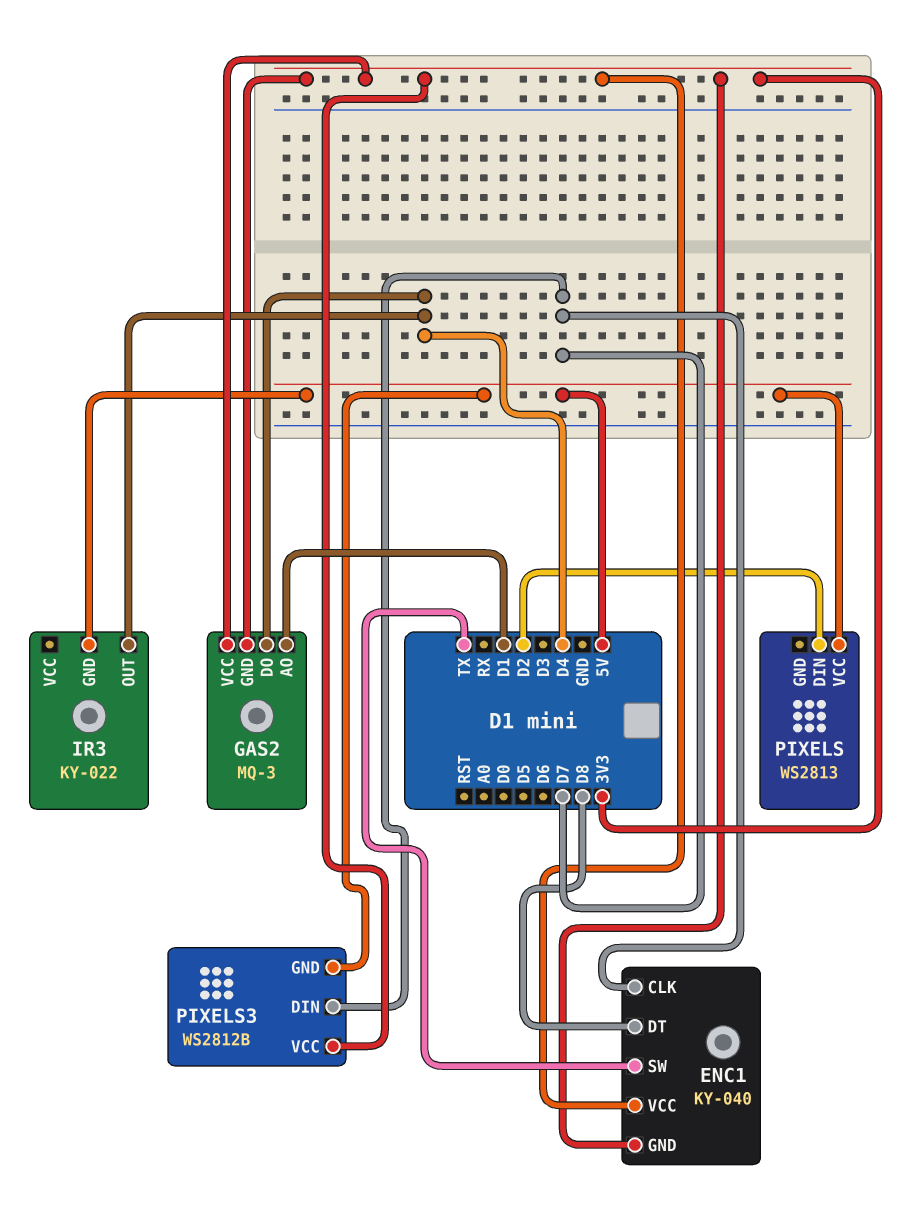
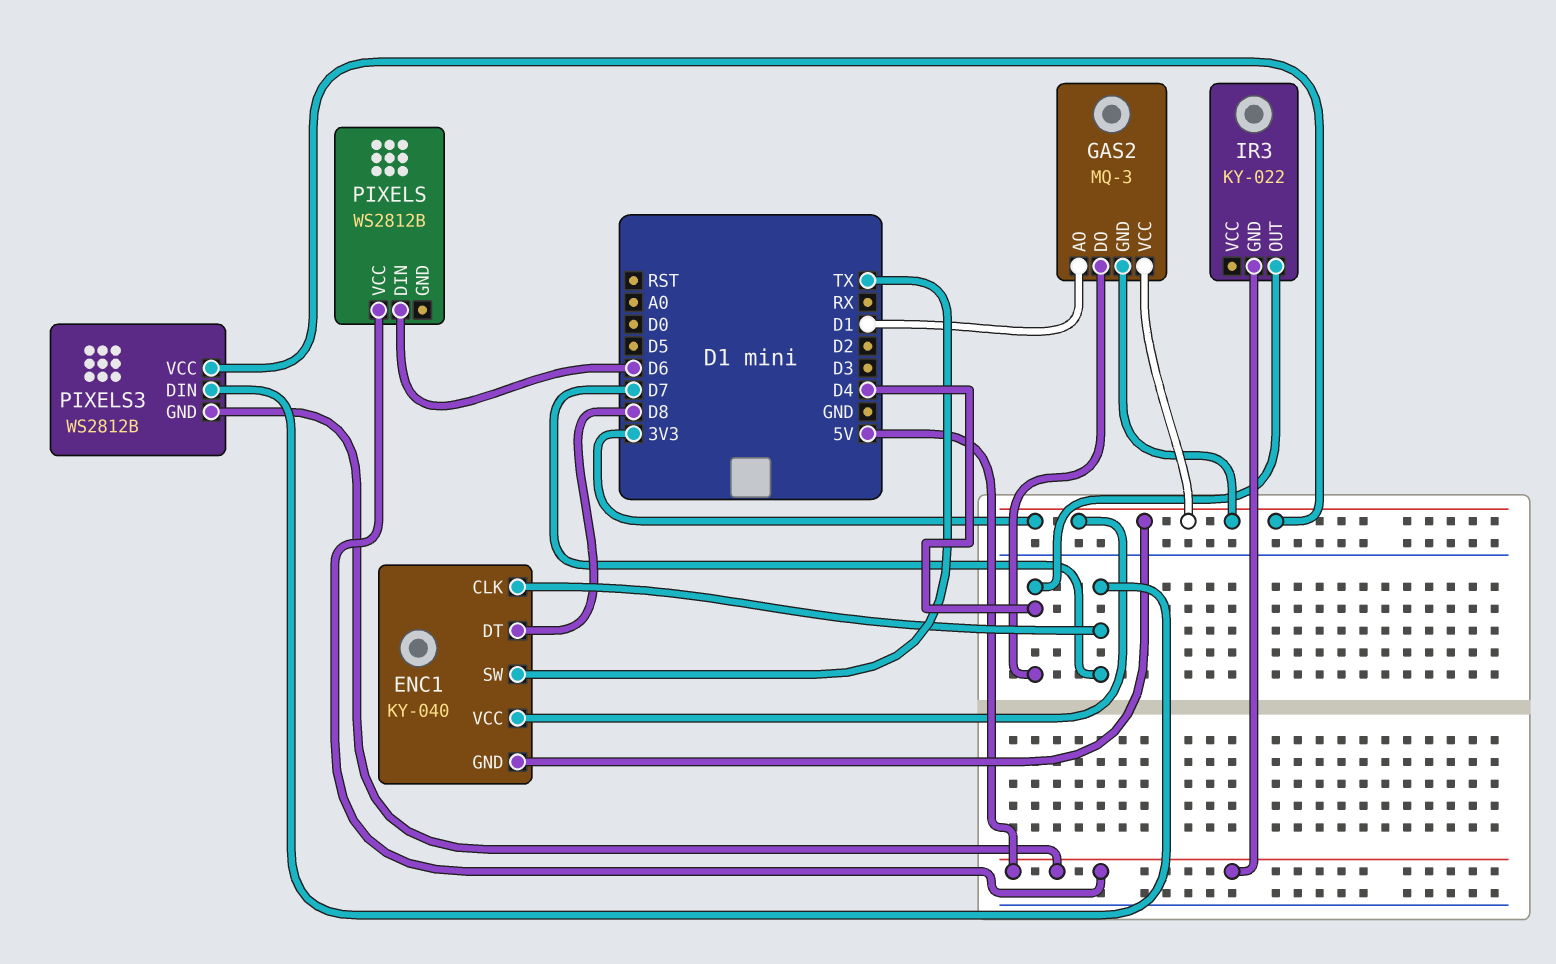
PIXELS: WS2813 -> WS2812B
PIXELS pin DIN: D2 -> D6

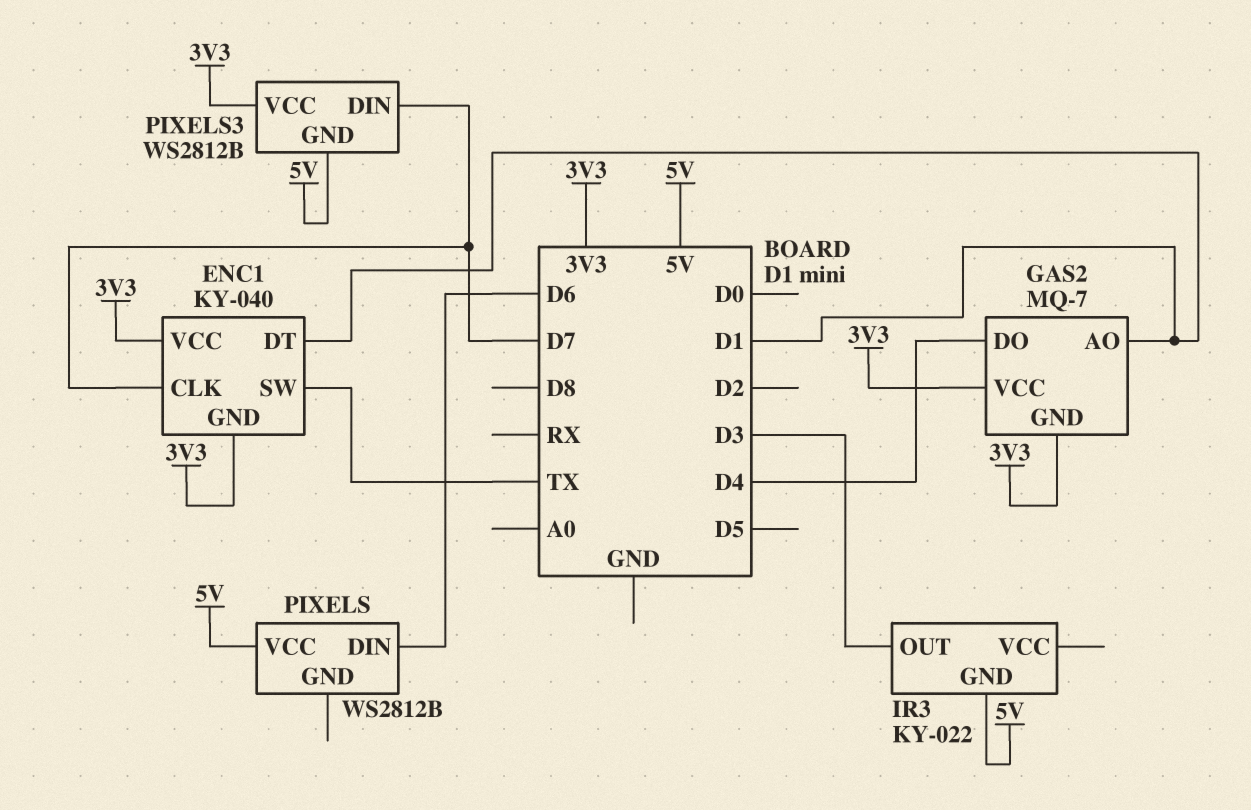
ENC1 pin DT: D8 -> D1
GAS2: MQ-3 -> MQ-7
IR3 pin OUT: D4 -> D3

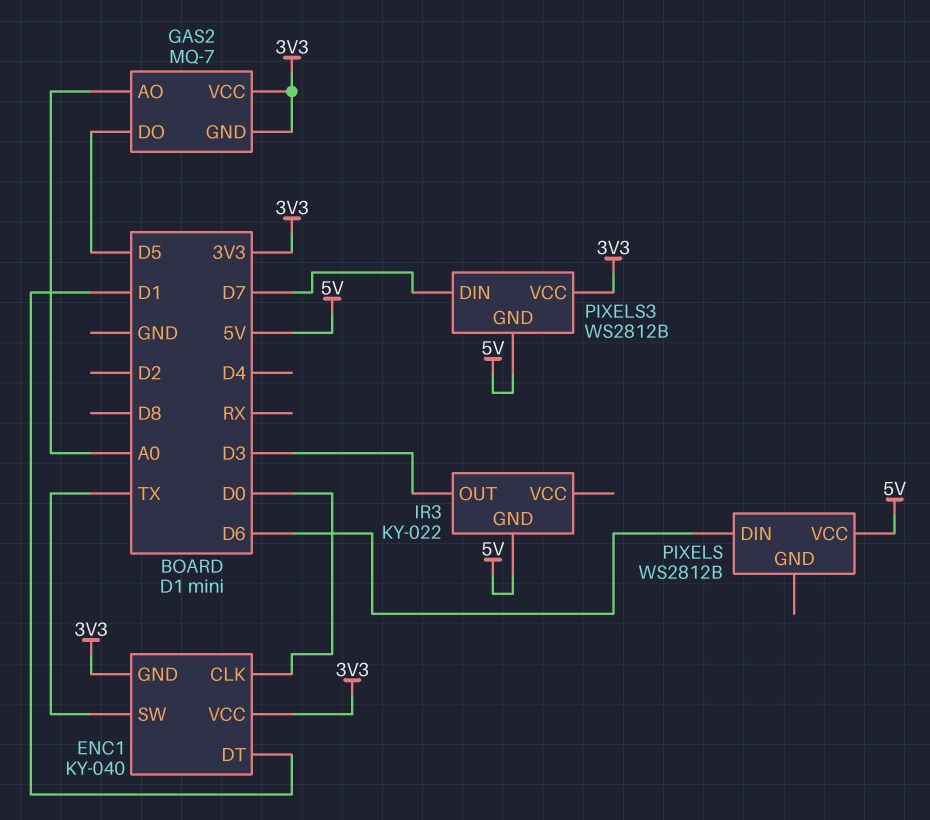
ENC1 pin CLK: D7 -> D0
GAS2 pin AO: D1 -> A0
GAS2 pin DO: D4 -> D5

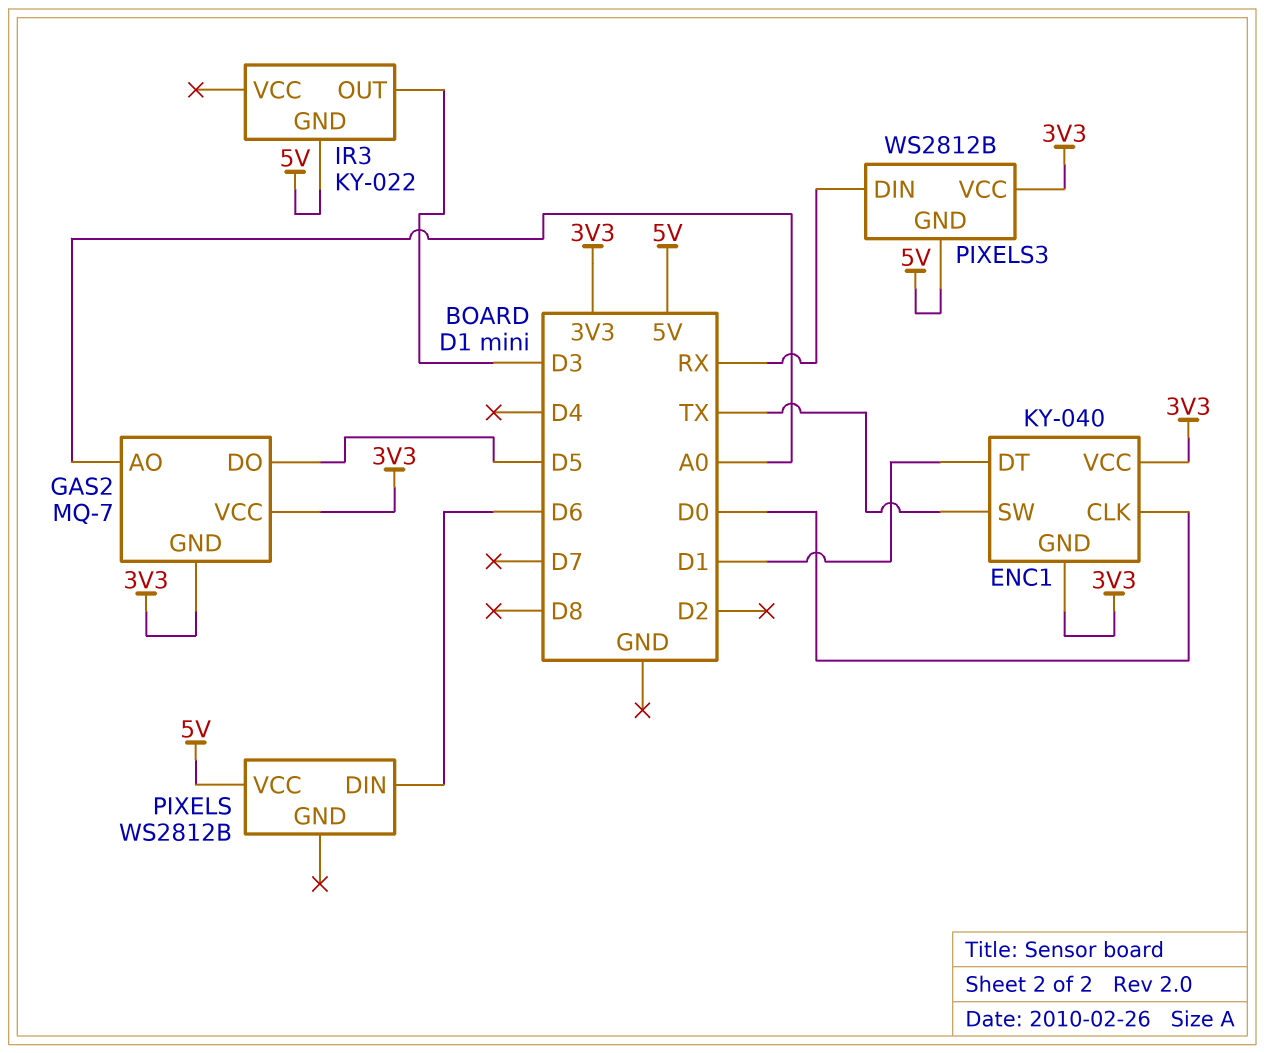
PIXELS3 pin DIN: D7 -> RX

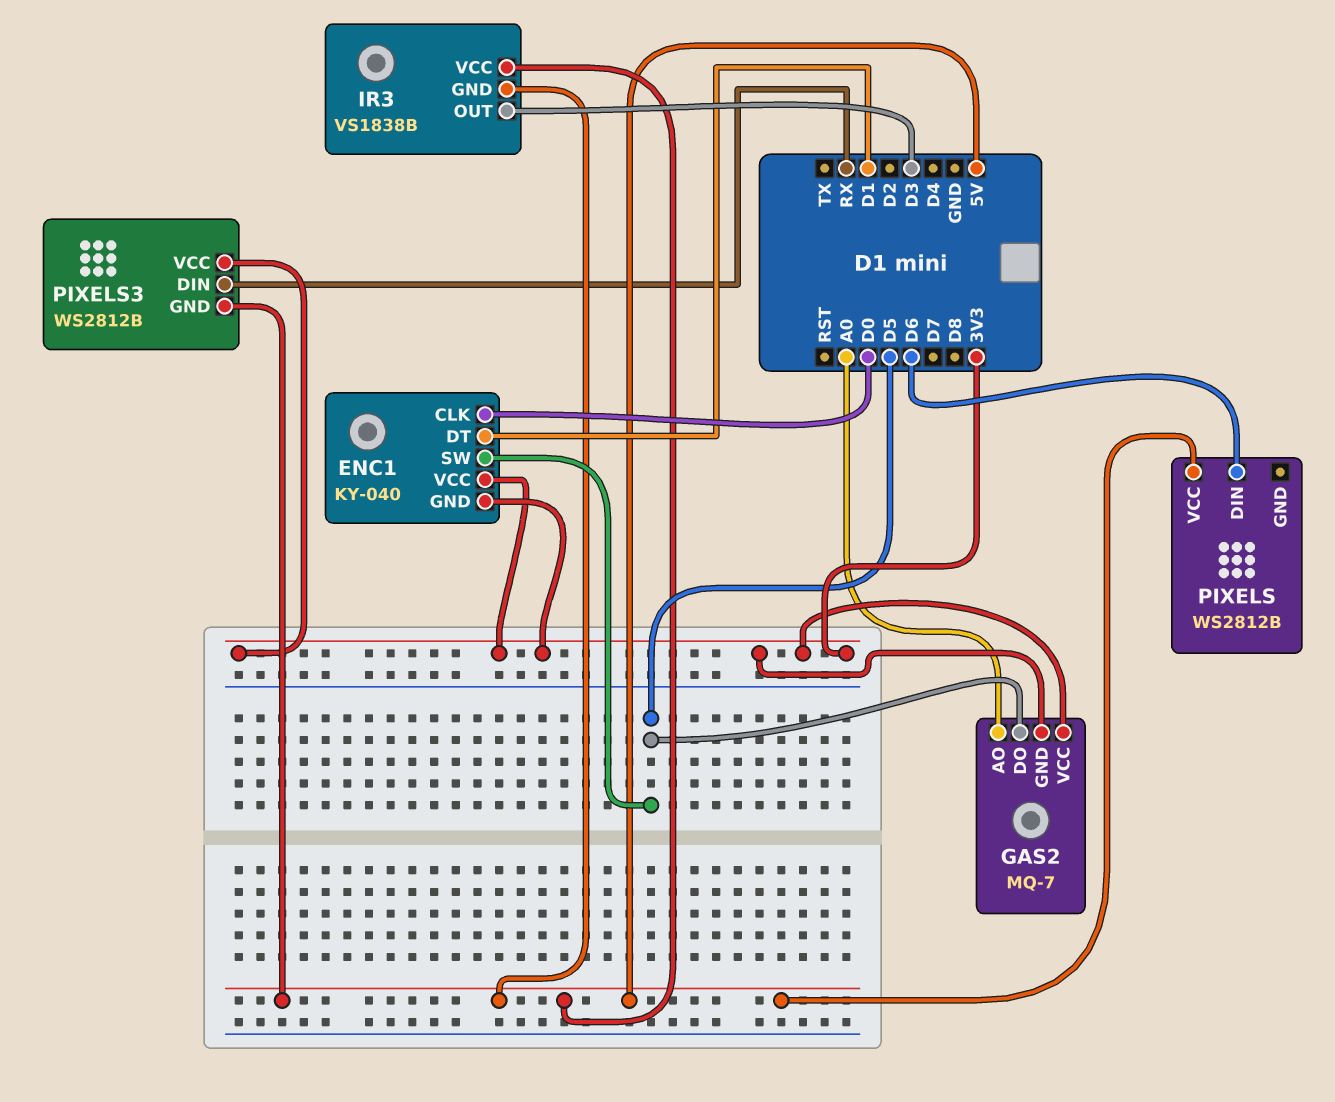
ENC1 pin SW: TX -> D5
IR3: KY-022 -> VS1838B
IR3 pin VCC: none -> 5V

